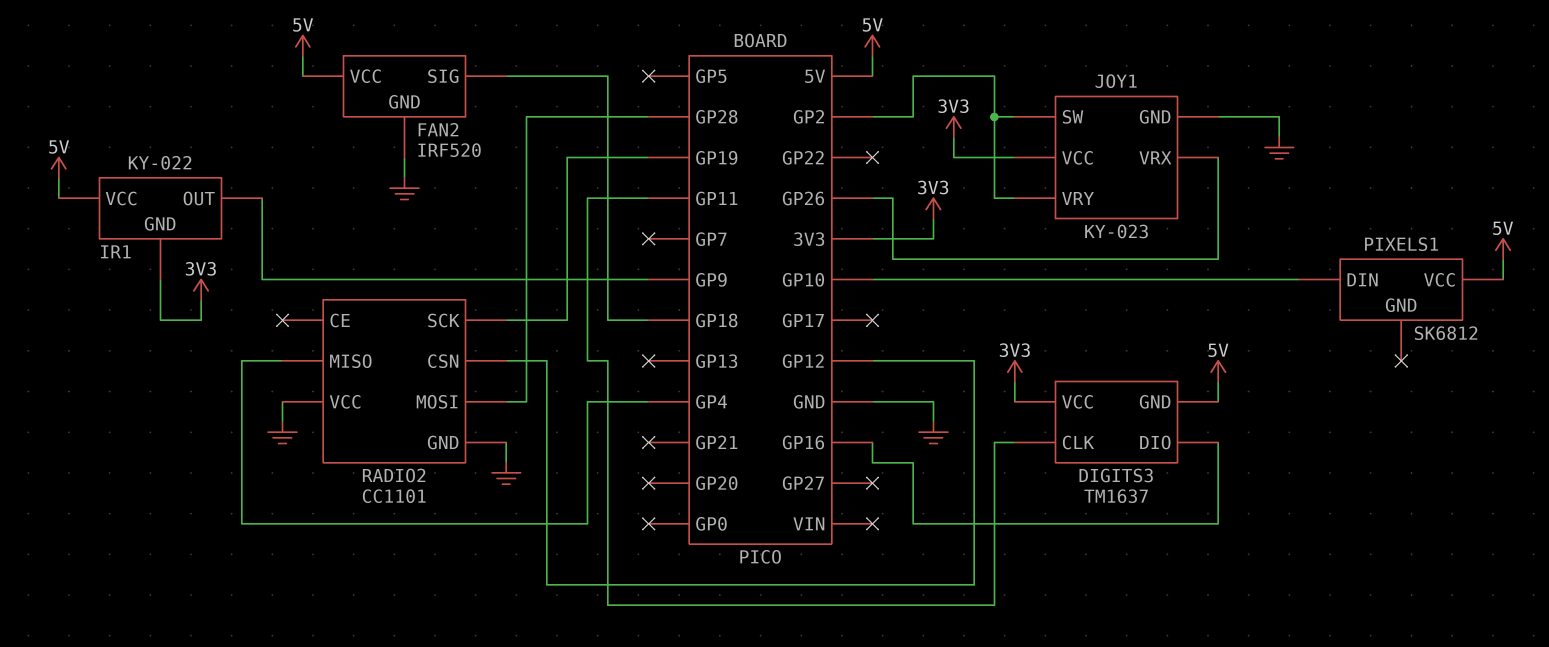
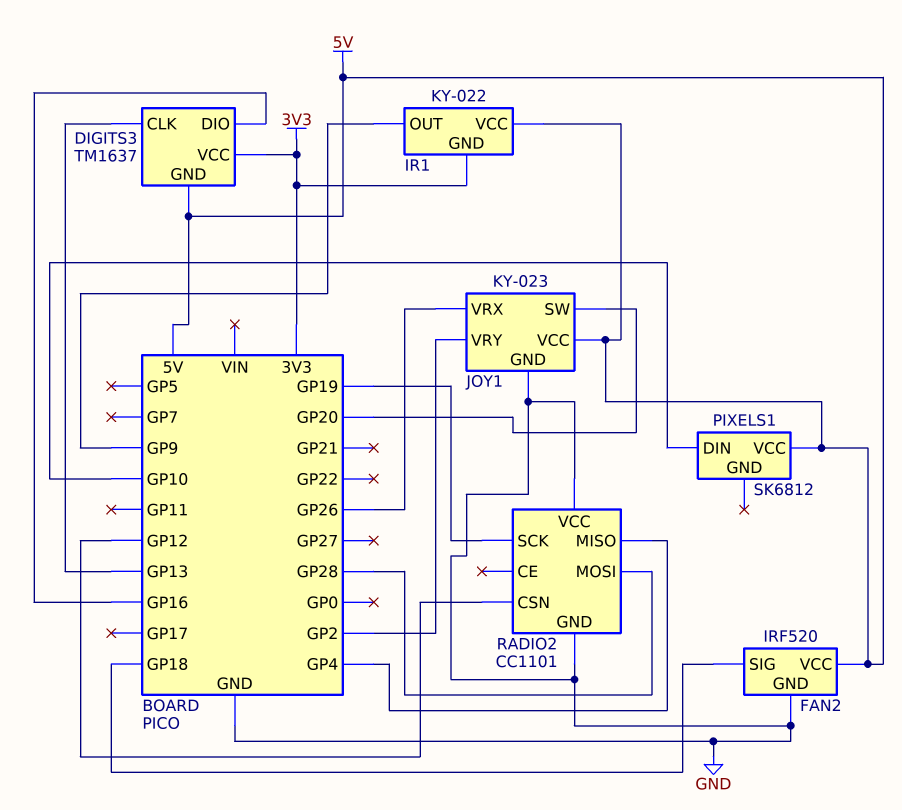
DIGITS3 pin CLK: GP11 -> GP13
JOY1 pin SW: GP2 -> GP20
JOY1 pin VCC: 3V3 -> 5V

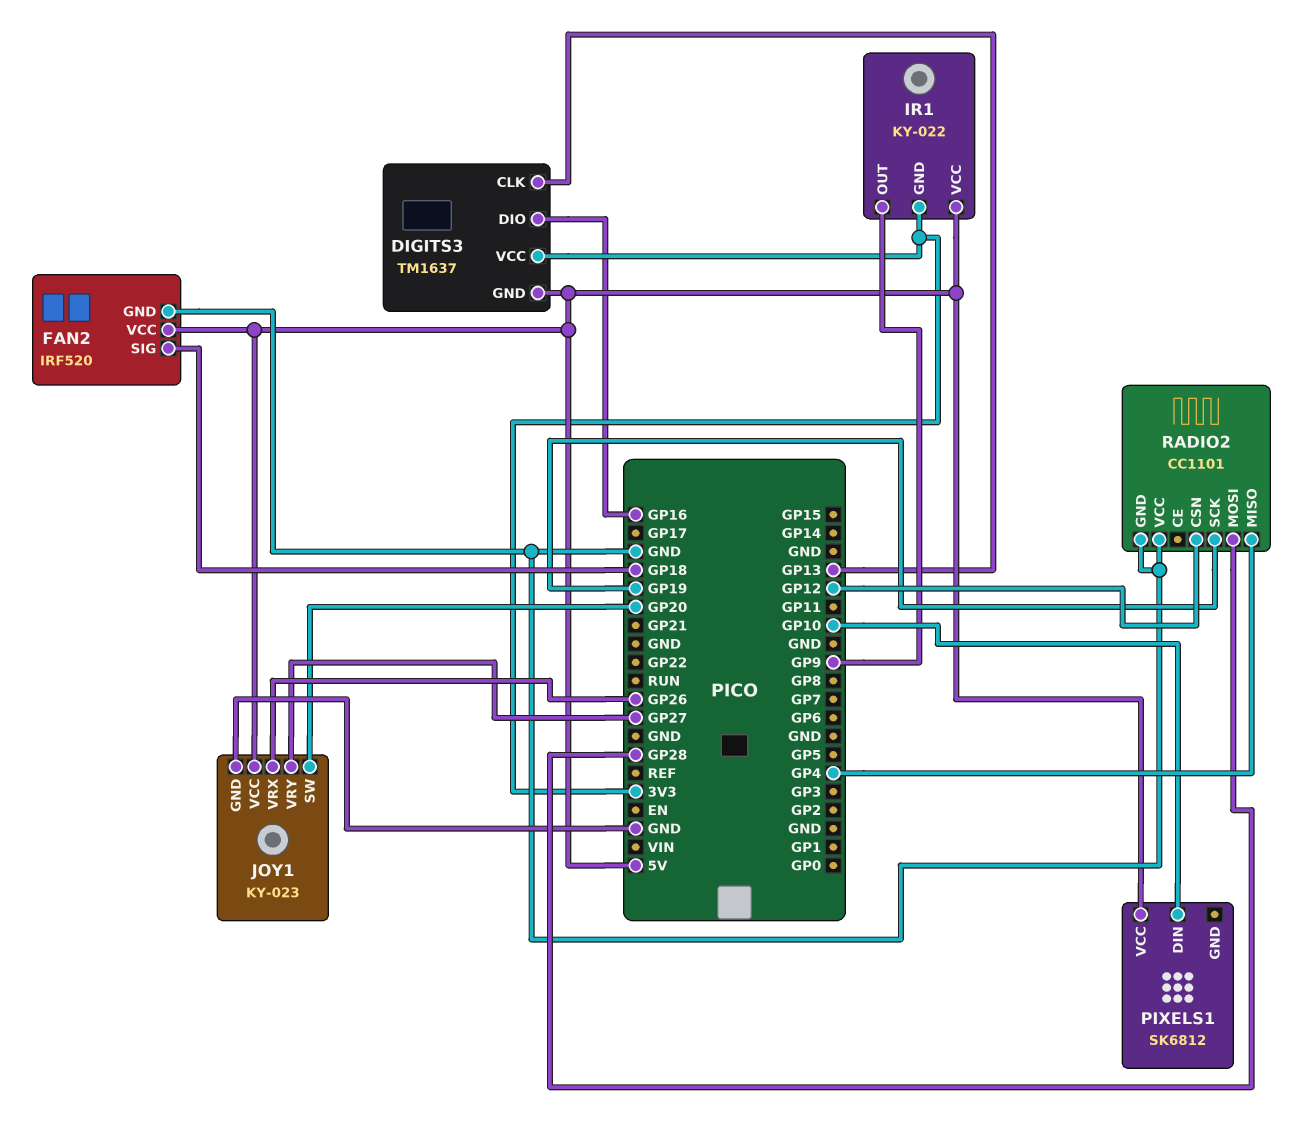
JOY1 pin VRY: GP2 -> GP27

